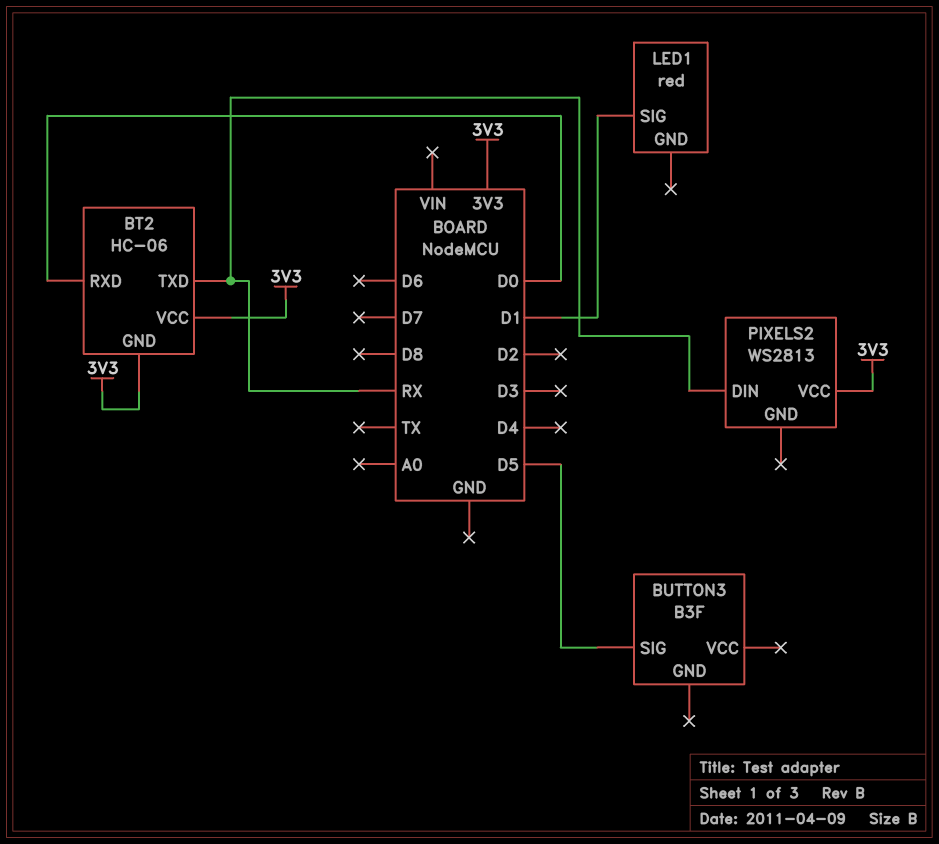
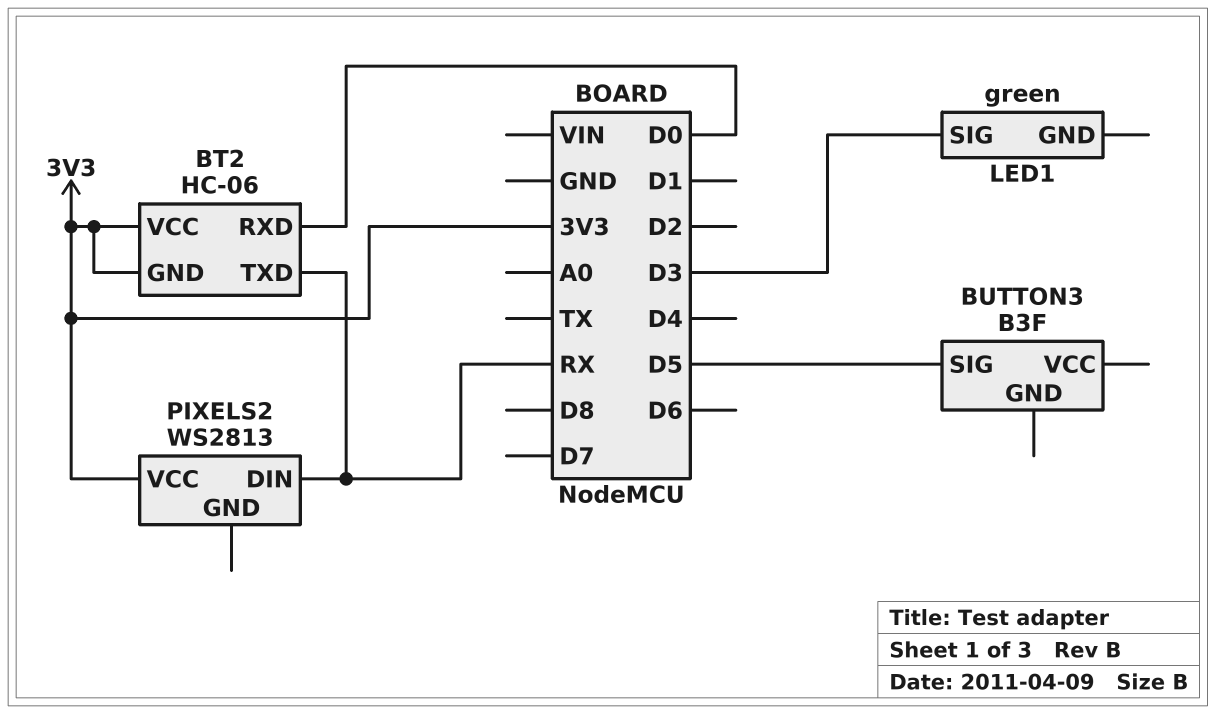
LED1: red -> green
LED1 pin SIG: D1 -> D3

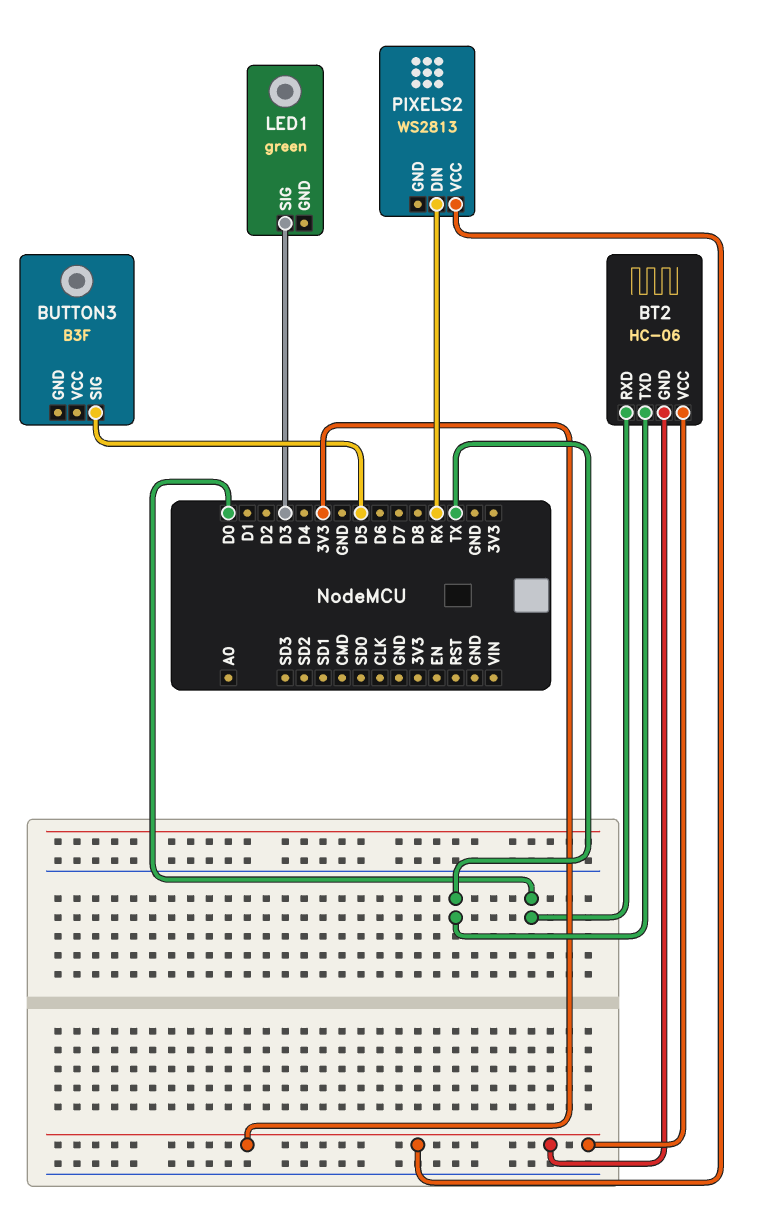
BT2 pin TXD: RX -> TX

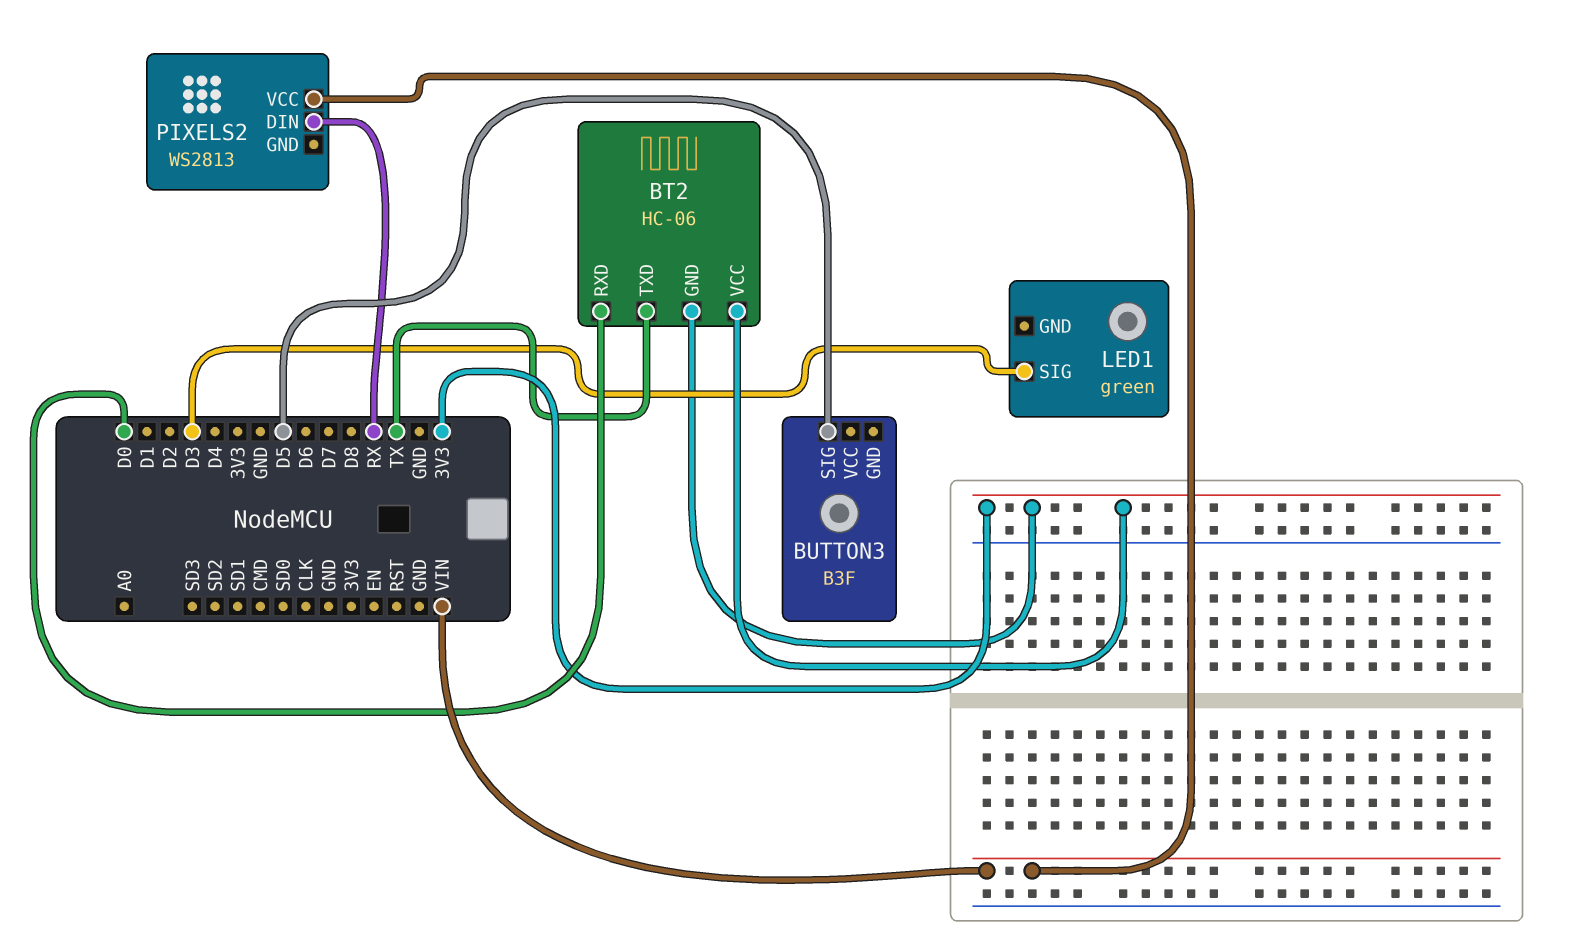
PIXELS2 pin VCC: 3V3 -> VIN

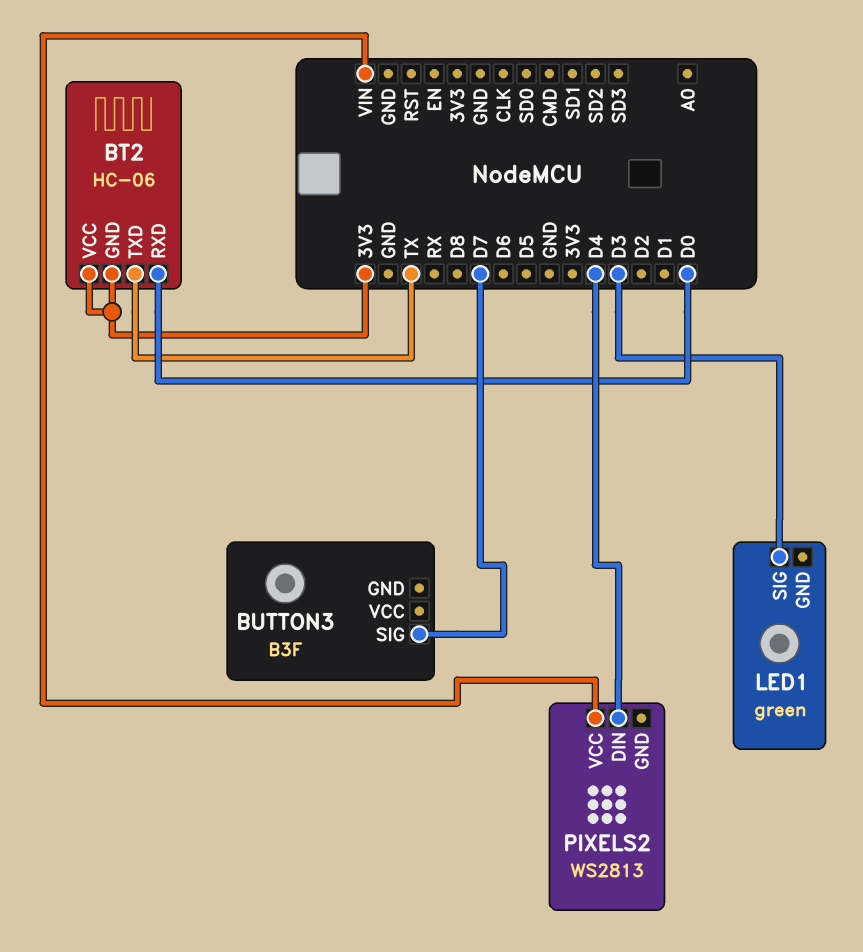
BUTTON3 pin SIG: D5 -> D7
PIXELS2 pin DIN: RX -> D4

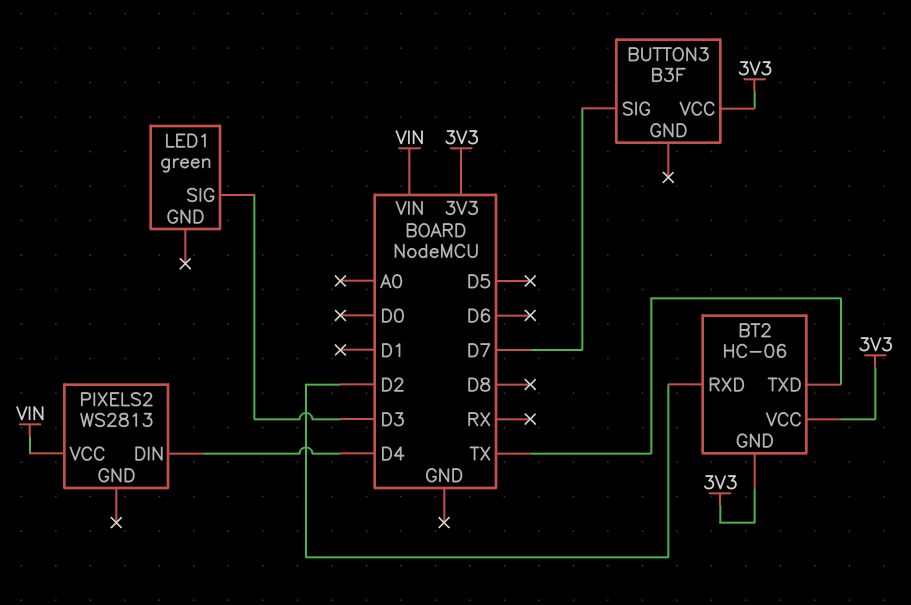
BT2 pin RXD: D0 -> D2
BUTTON3 pin VCC: none -> 3V3

